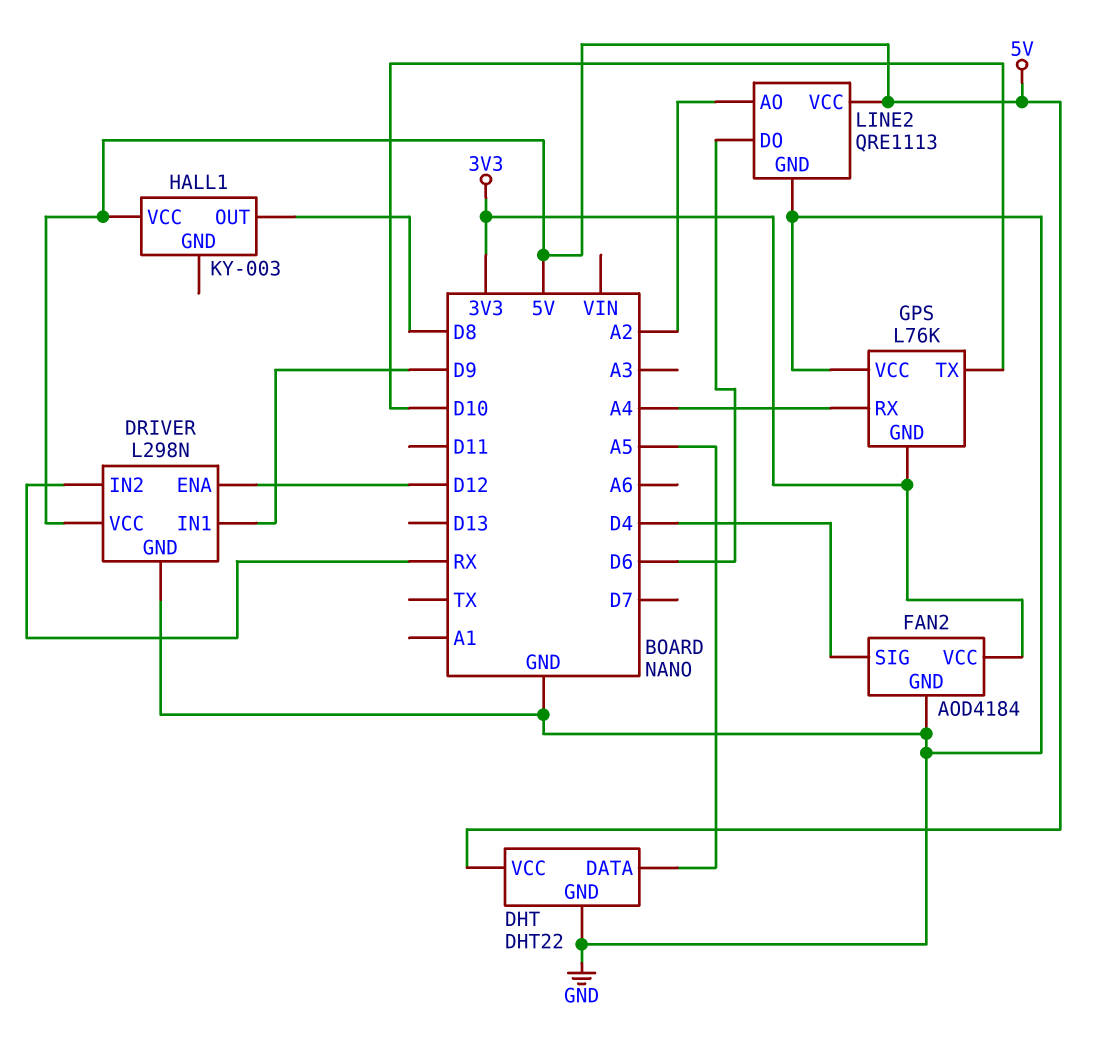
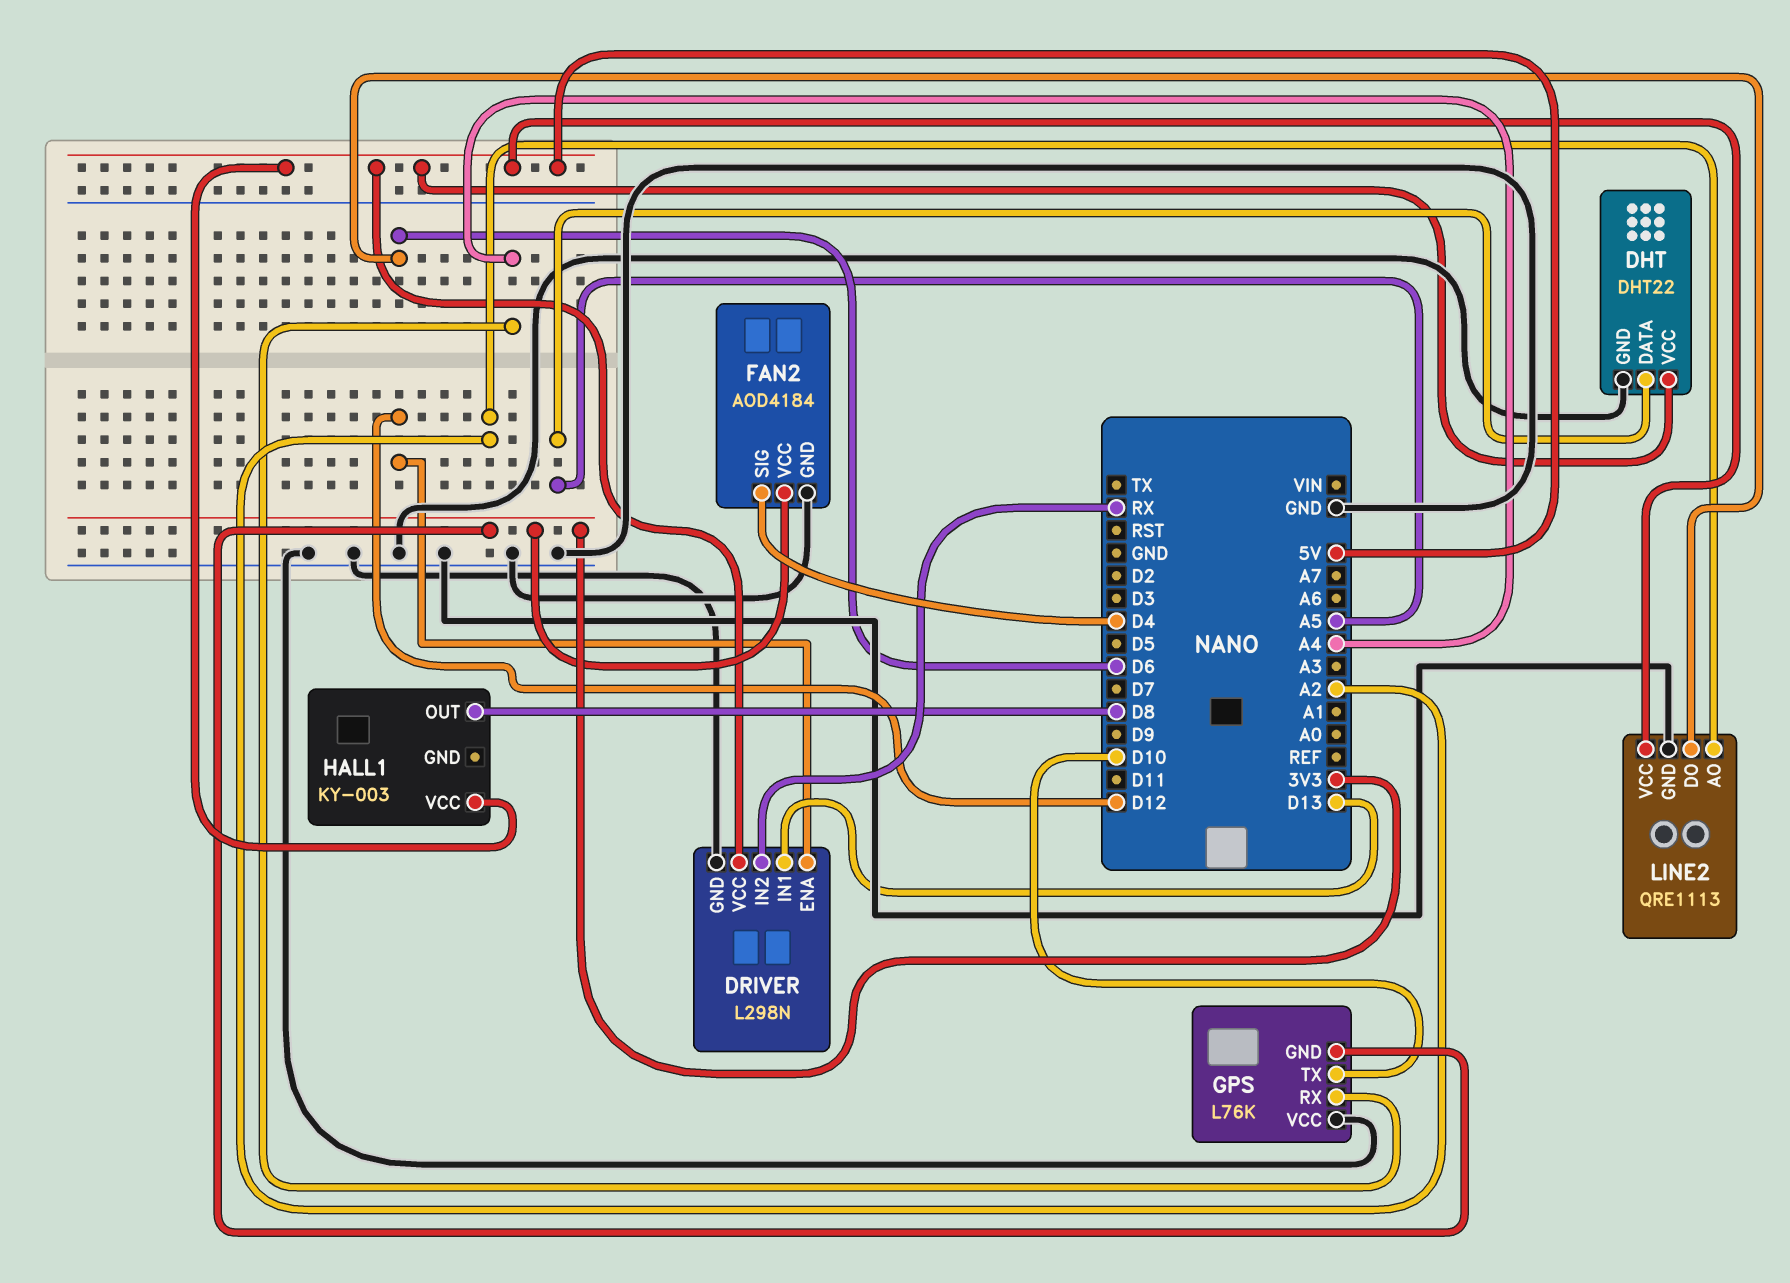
DRIVER pin IN1: D9 -> D13

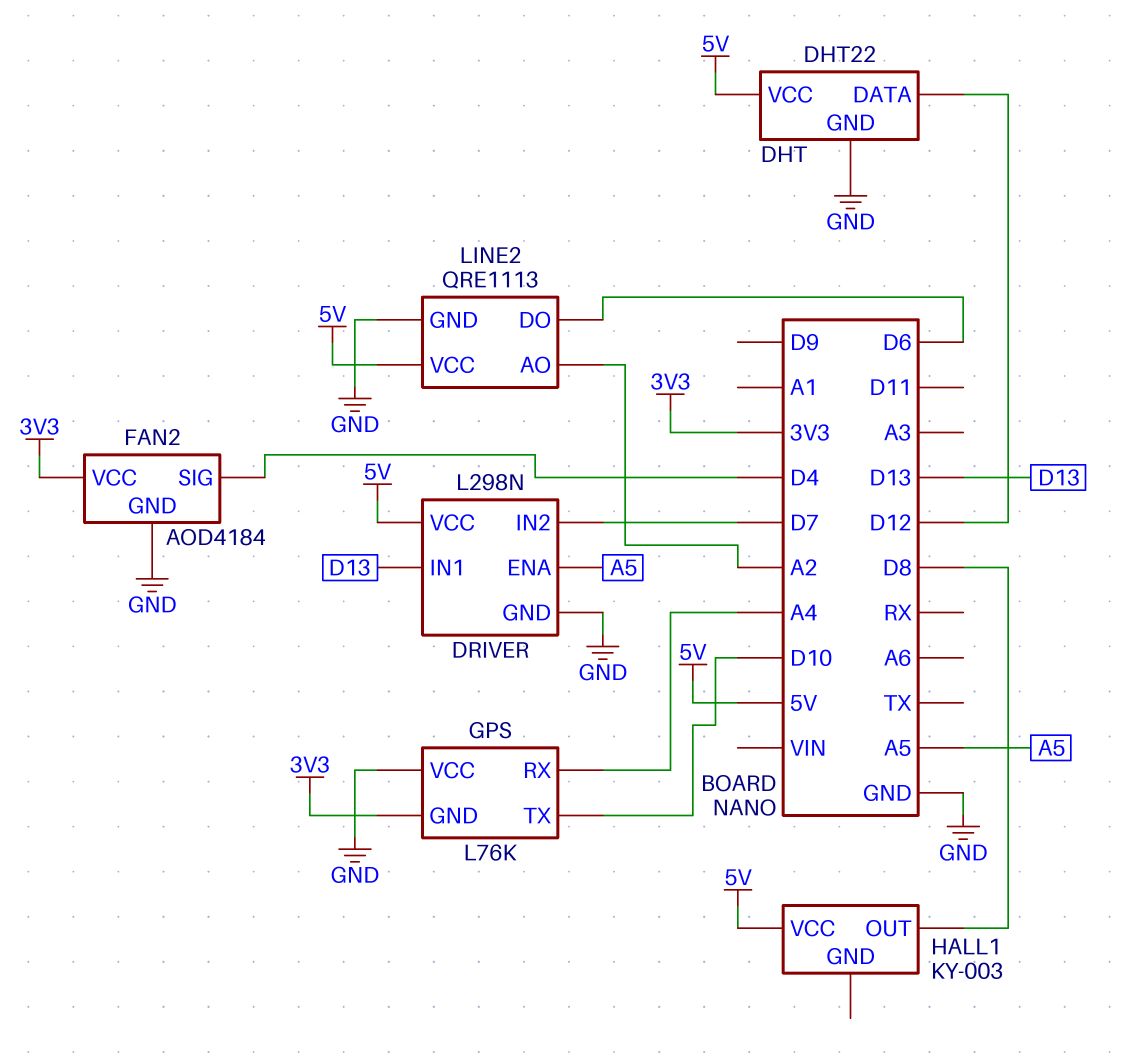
DHT pin DATA: A5 -> D12
DRIVER pin ENA: D12 -> A5
DRIVER pin IN2: RX -> D7

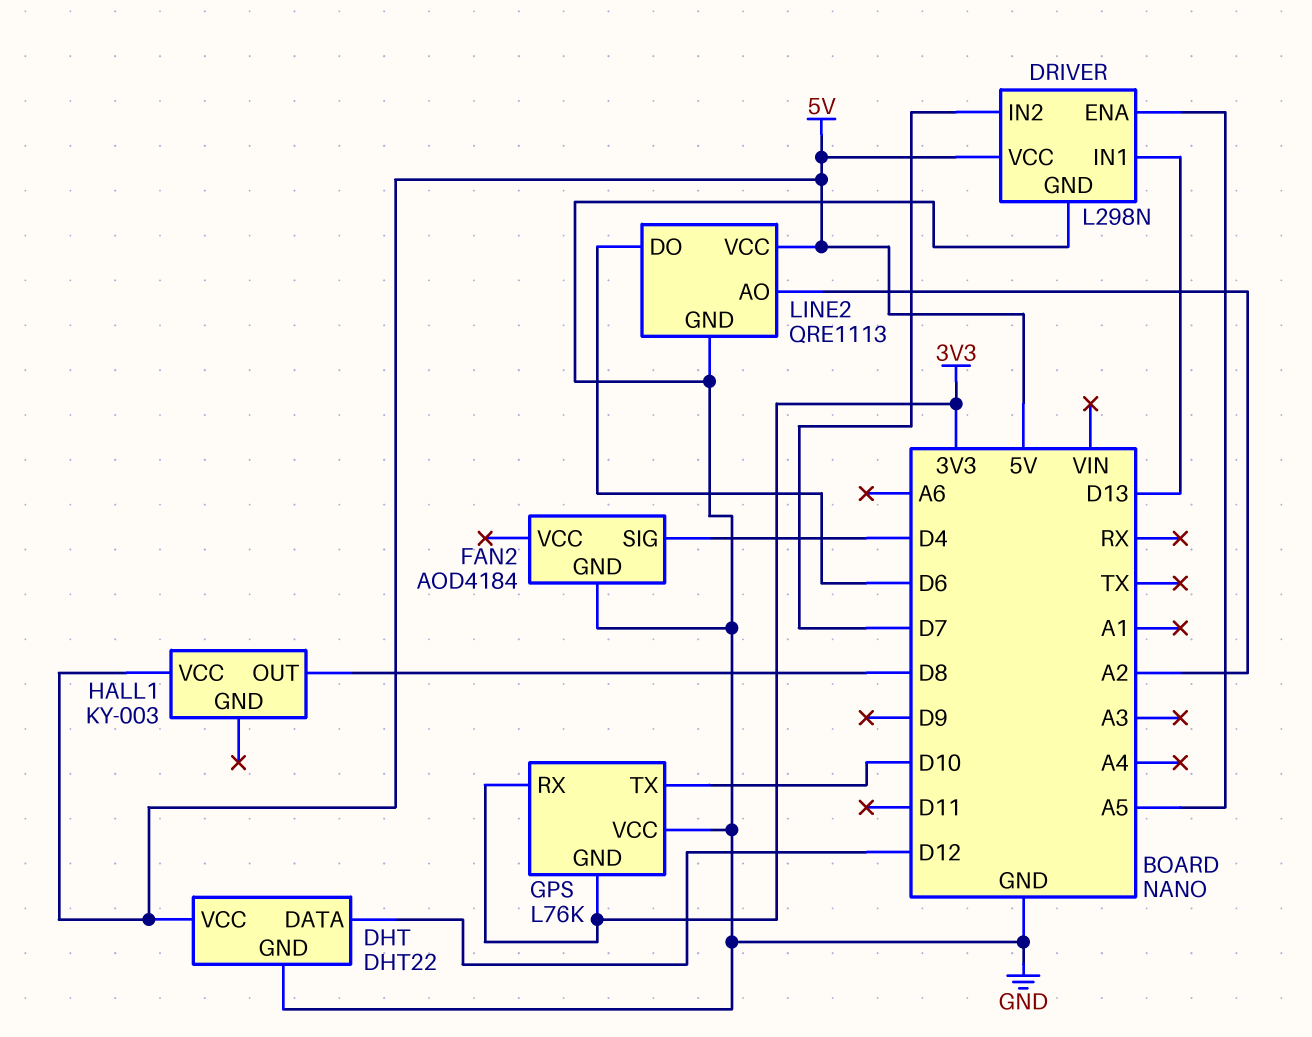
FAN2 pin VCC: 3V3 -> none
GPS pin RX: A4 -> 3V3

